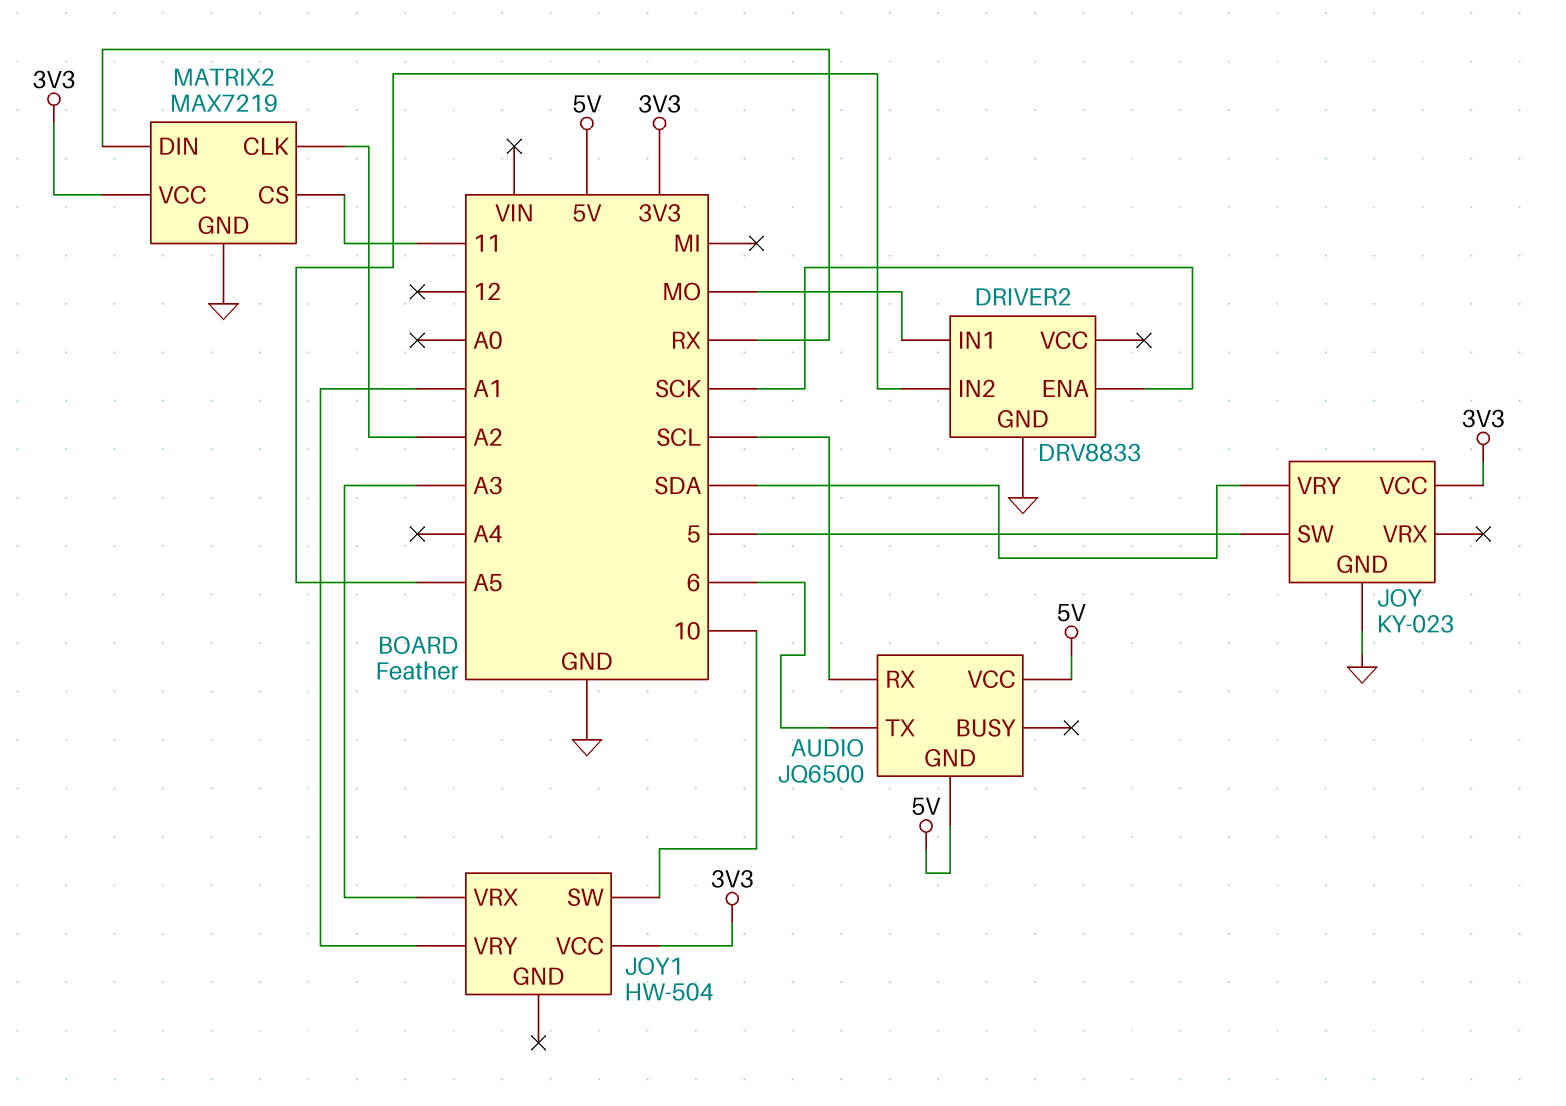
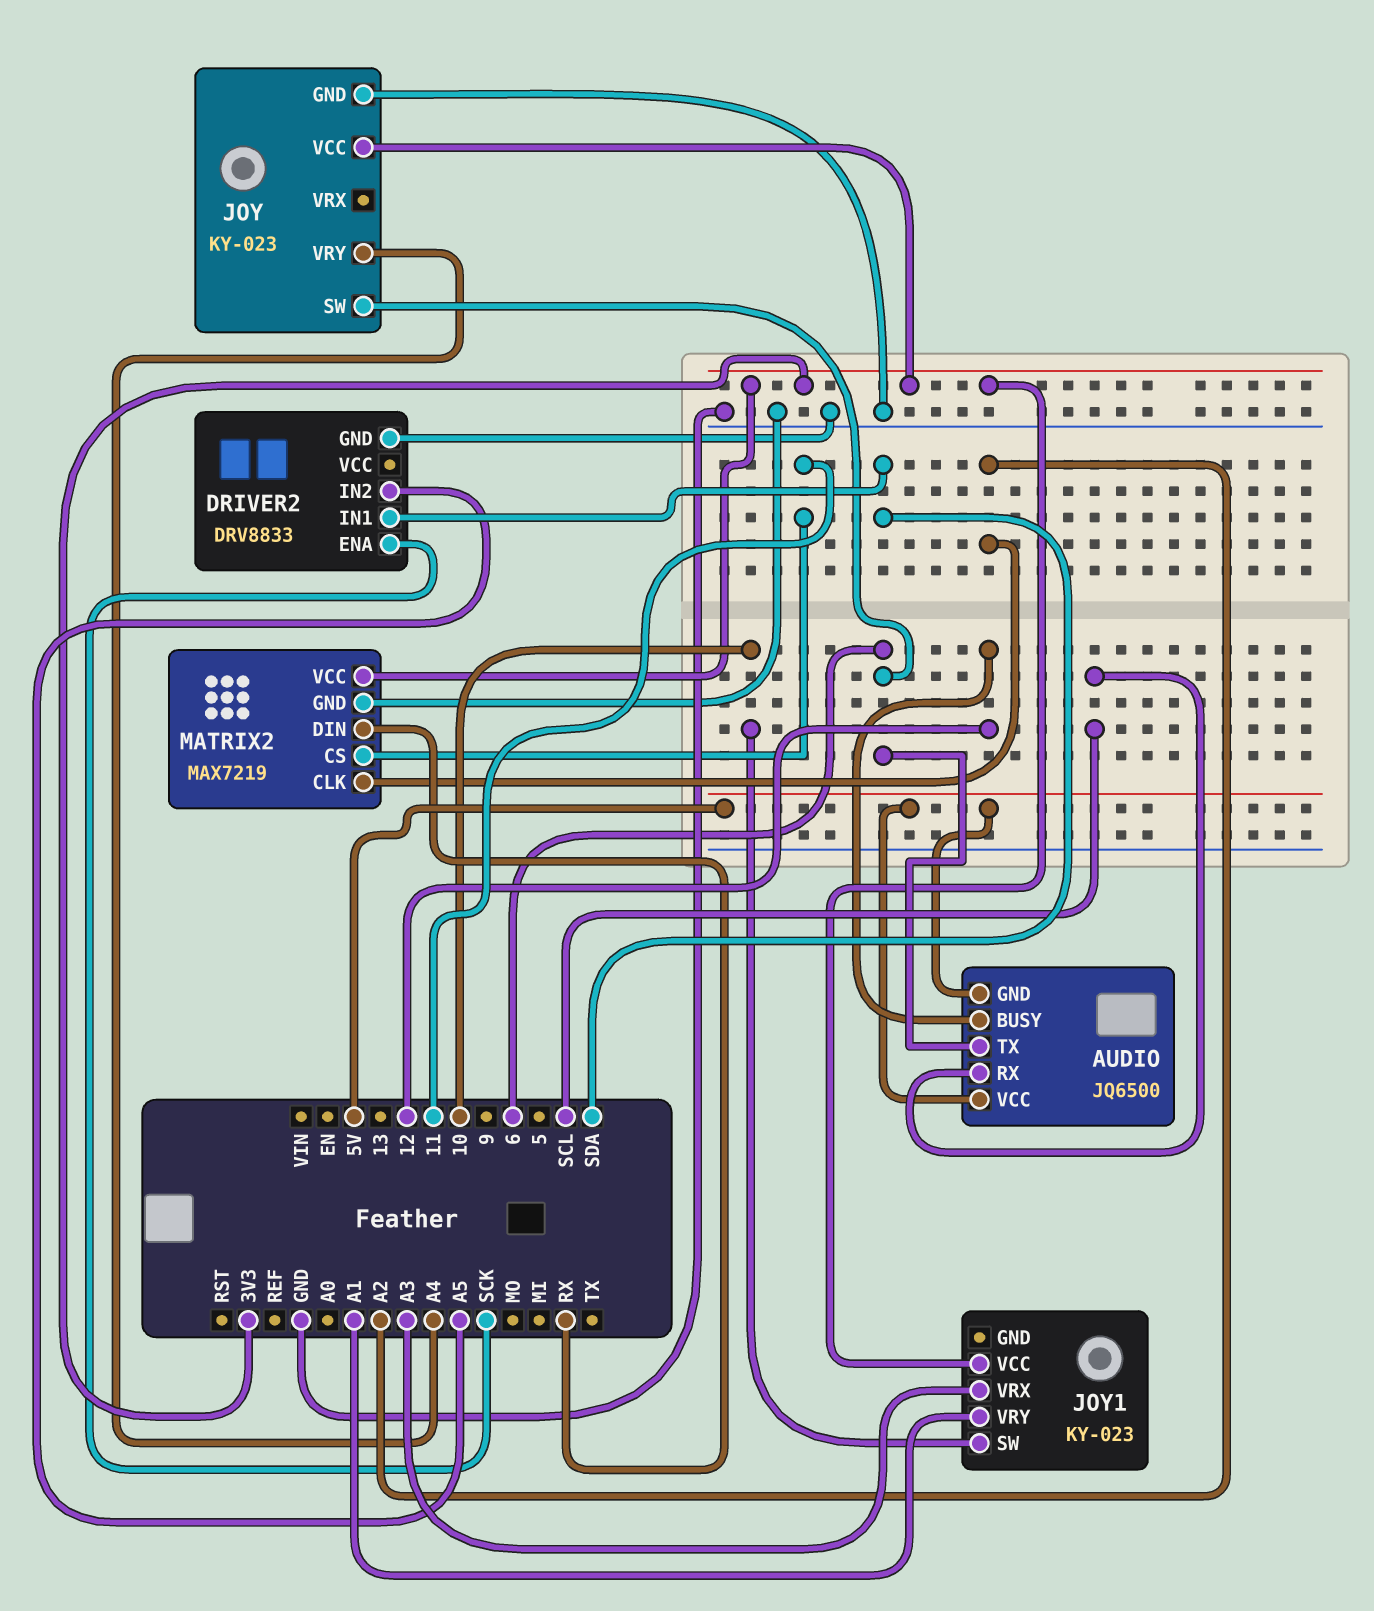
AUDIO pin BUSY: none -> 12
DRIVER2 pin IN1: MO -> SDA
JOY pin SW: 5 -> 6
JOY pin VRY: SDA -> A4
JOY1: HW-504 -> KY-023

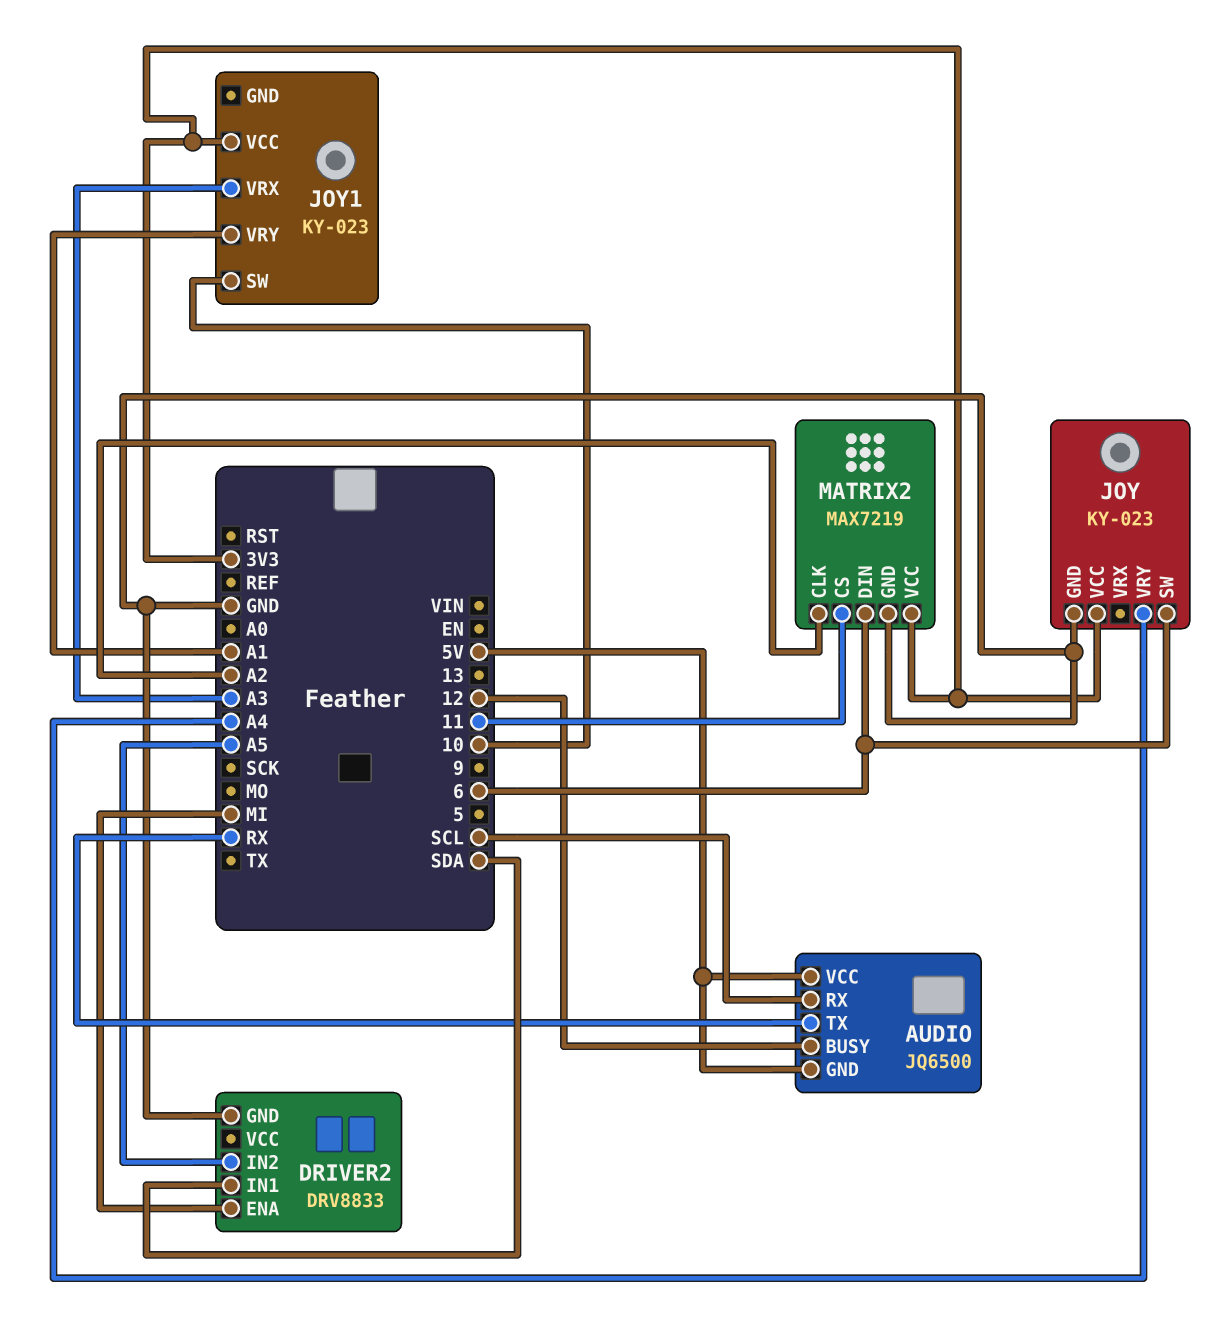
AUDIO pin TX: 6 -> RX
DRIVER2 pin ENA: SCK -> MI
MATRIX2 pin DIN: RX -> 6

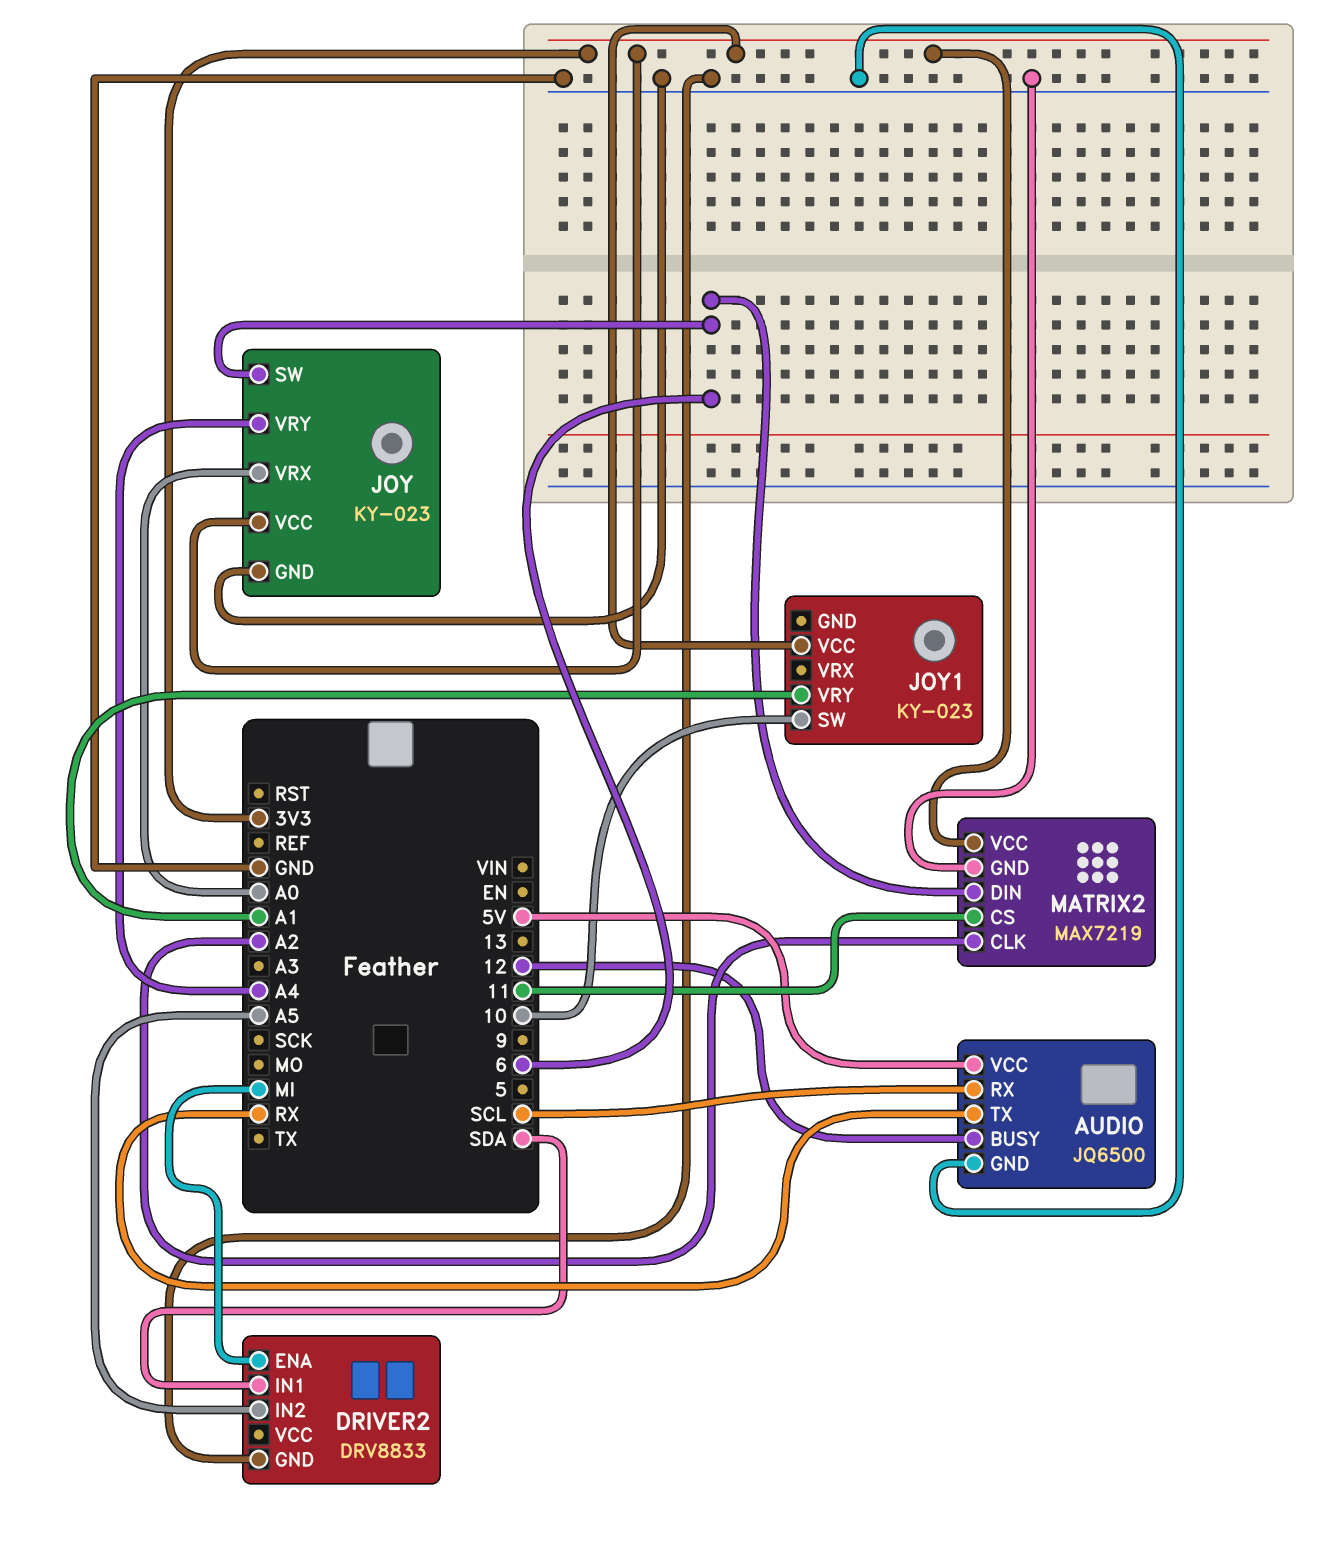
AUDIO pin GND: 5V -> GND
JOY pin VRX: none -> A0
JOY1 pin VRX: A3 -> none

